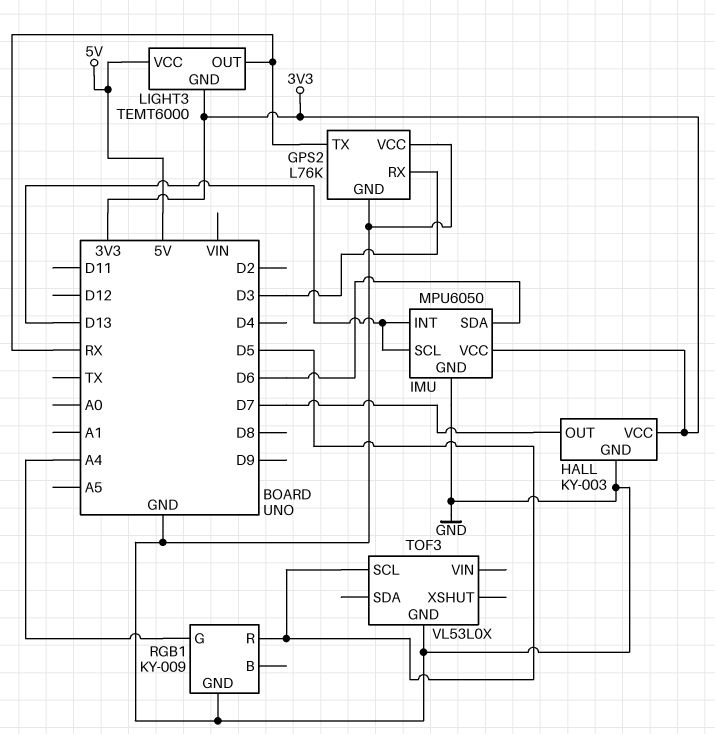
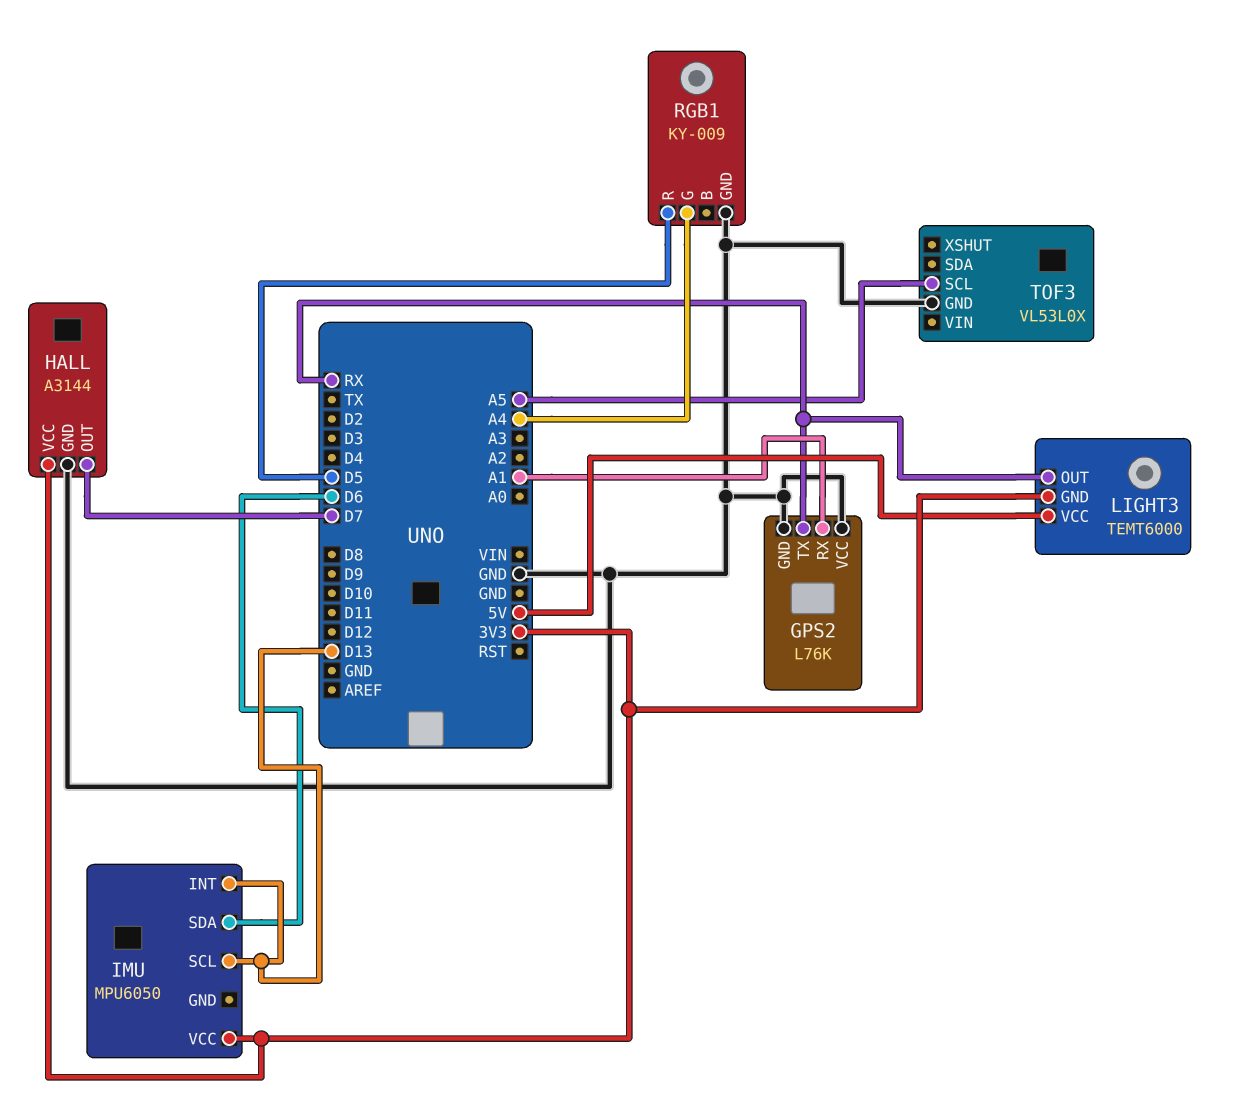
GPS2 pin RX: D3 -> A1
HALL: KY-003 -> A3144
IMU pin GND: GND -> none
TOF3 pin SCL: D5 -> A5

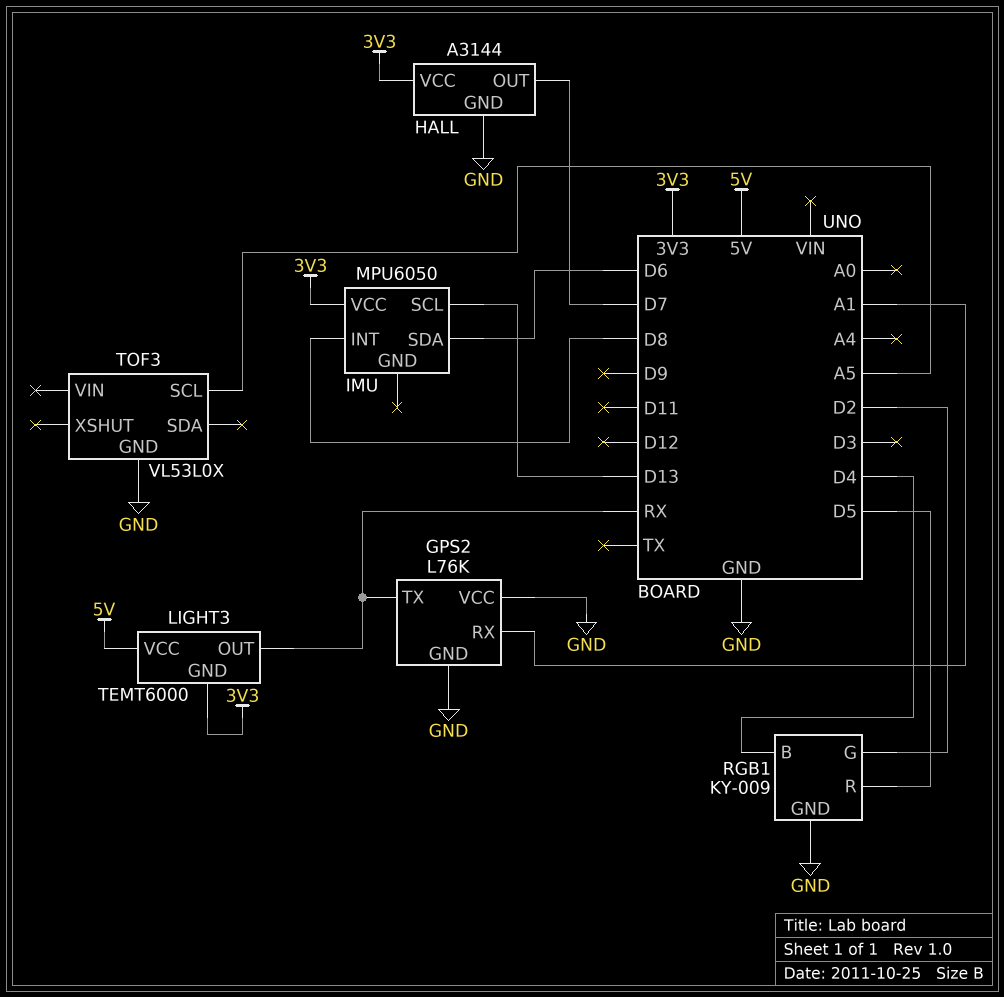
IMU pin INT: D13 -> D8
RGB1 pin B: none -> D4
RGB1 pin G: A4 -> D2

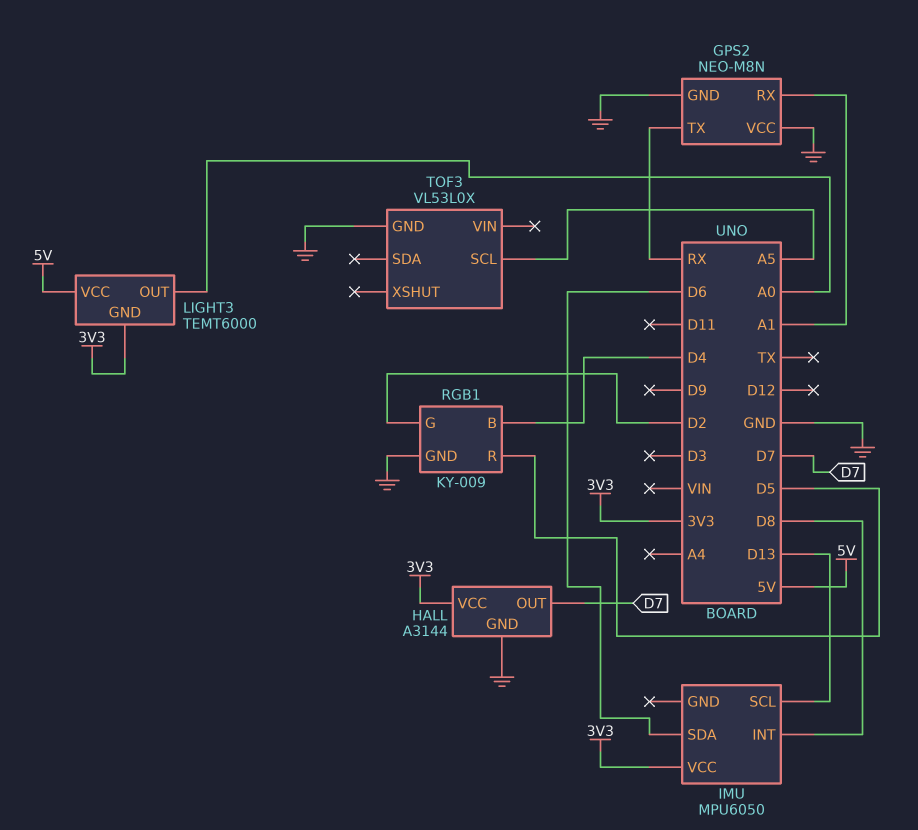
GPS2: L76K -> NEO-M8N
LIGHT3 pin OUT: RX -> A0

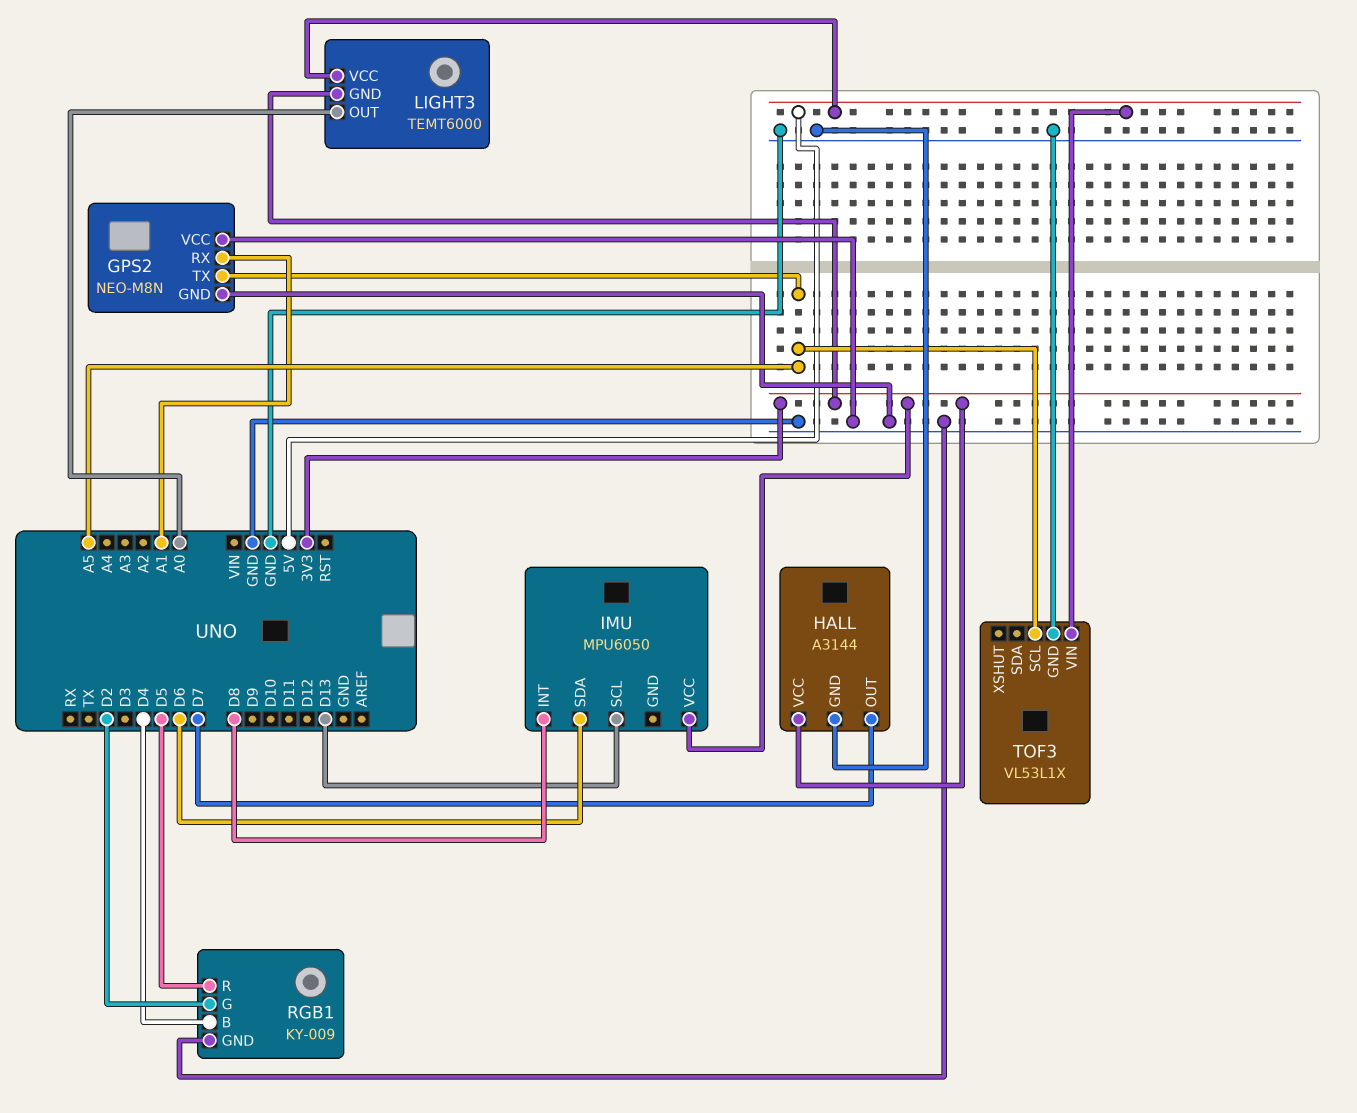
GPS2 pin TX: RX -> A5
TOF3: VL53L0X -> VL53L1X
TOF3 pin VIN: none -> 5V

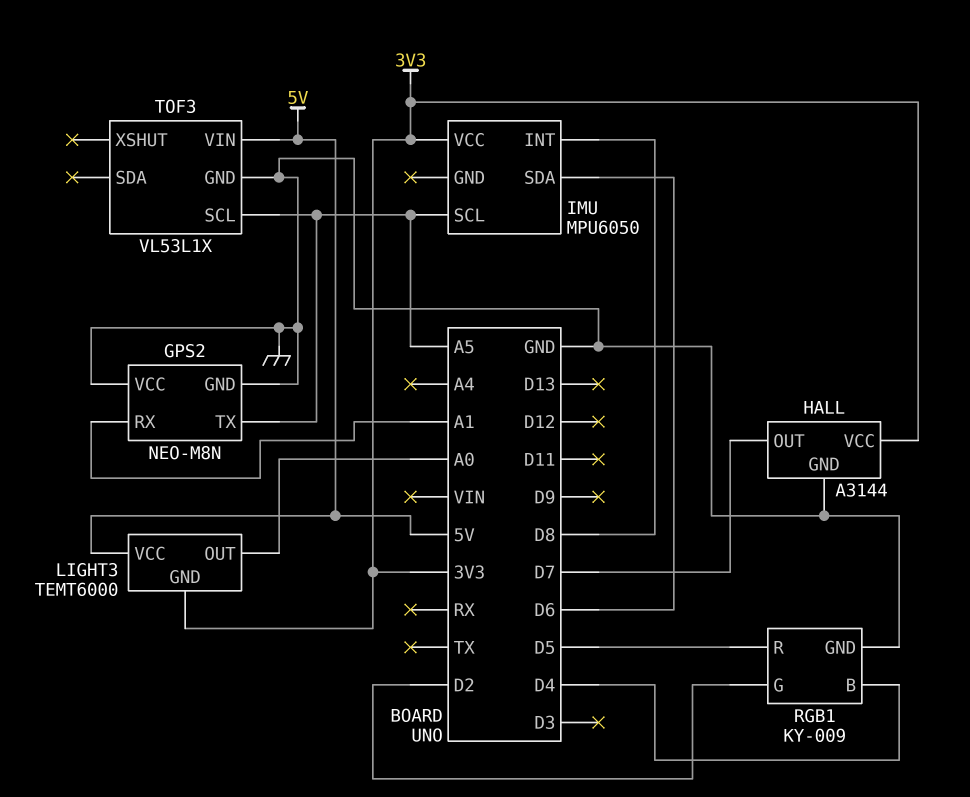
IMU pin SCL: D13 -> A5

